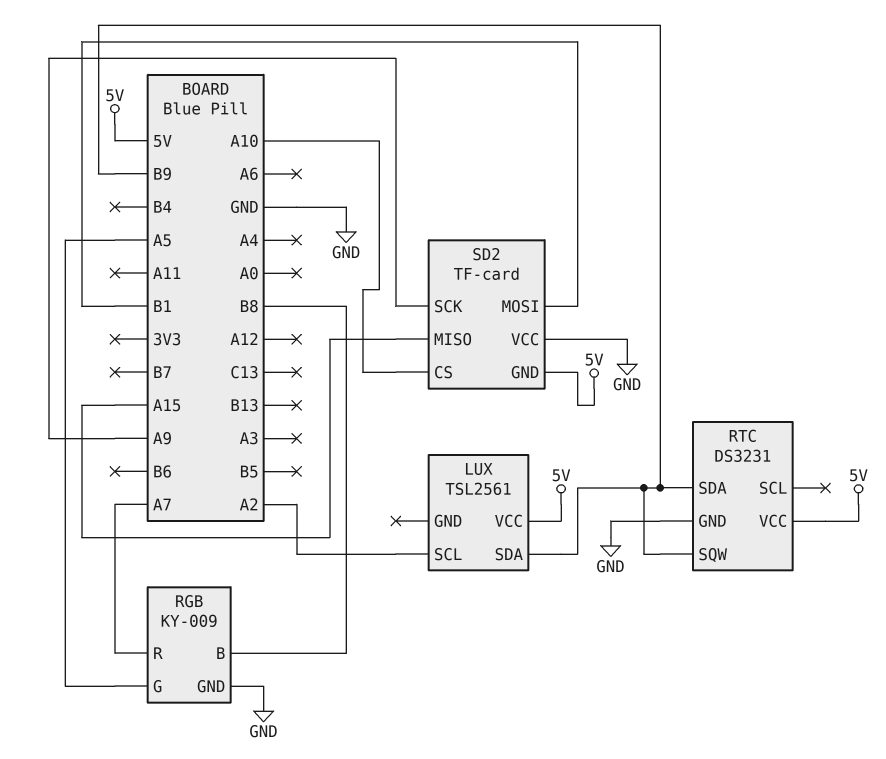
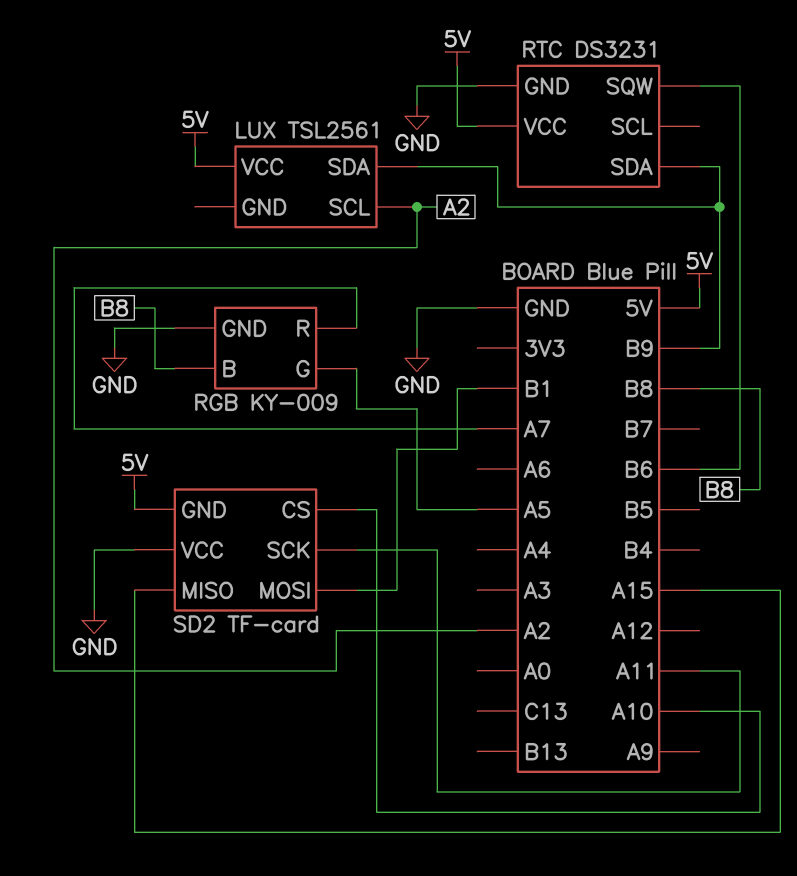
RTC pin SQW: B9 -> B6
SD2 pin SCK: A9 -> A11

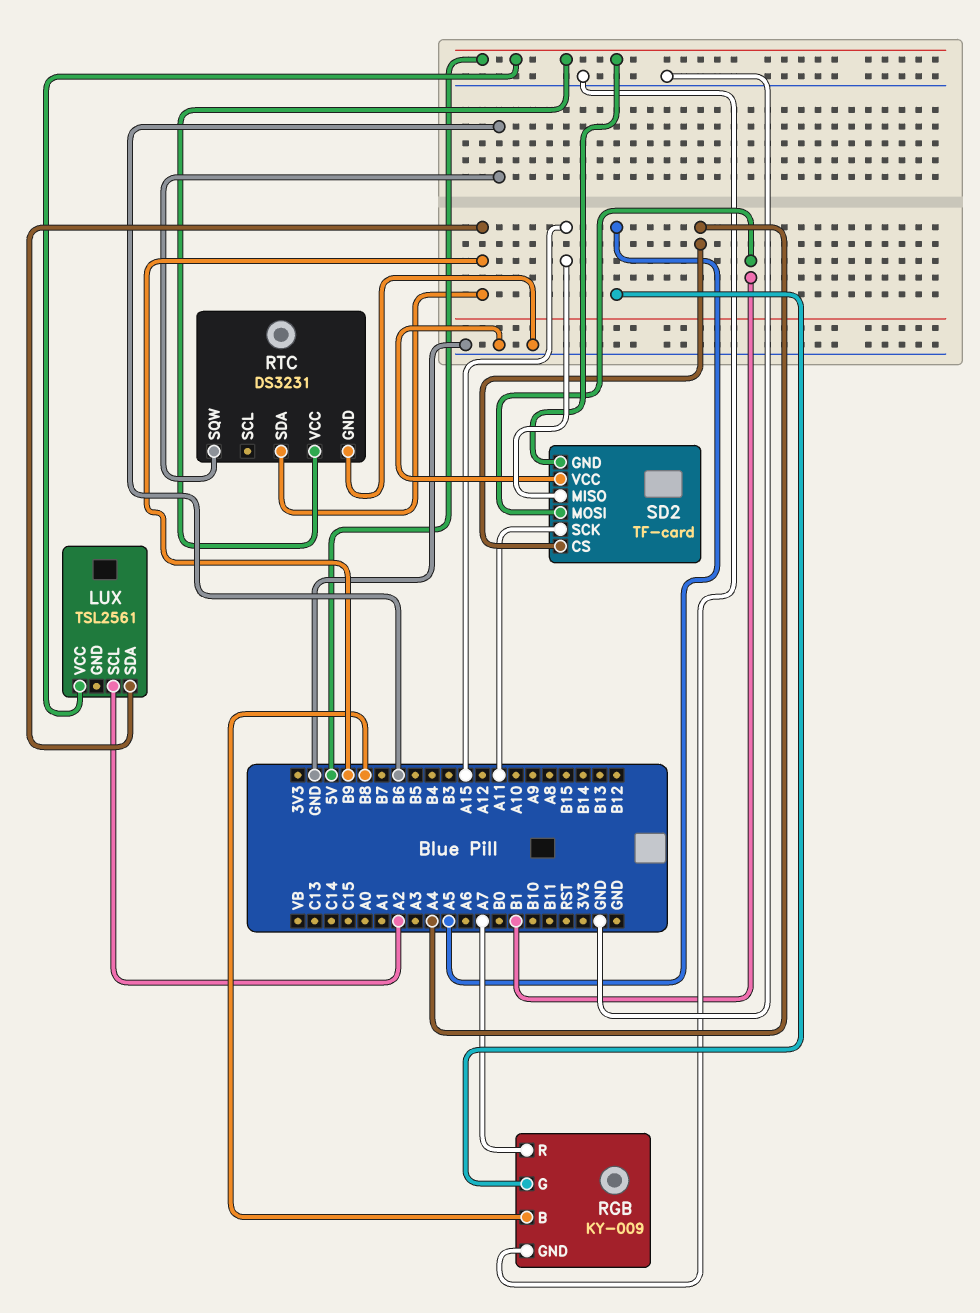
SD2 pin CS: A10 -> A4

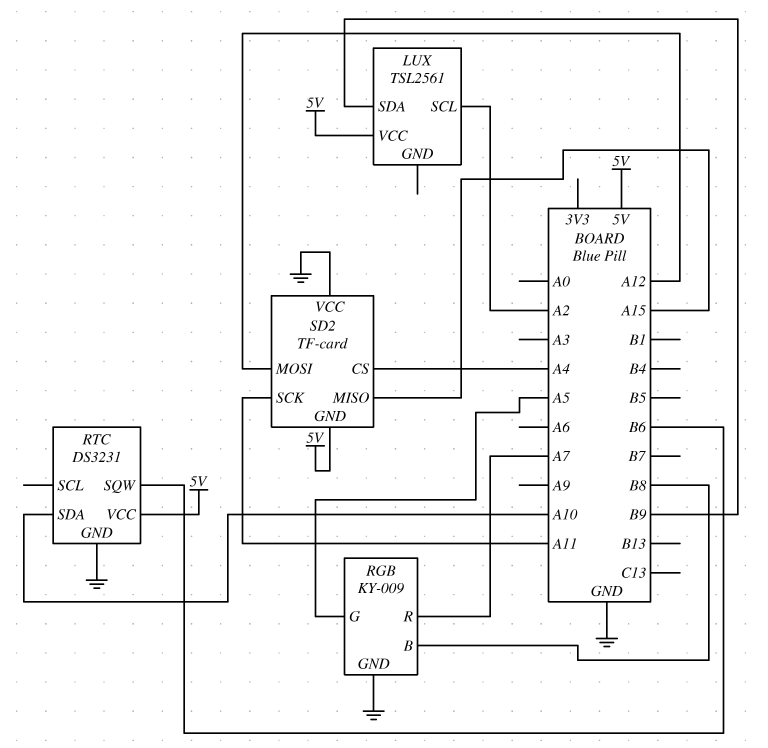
RTC pin SDA: B9 -> A10
SD2 pin MOSI: B1 -> A12

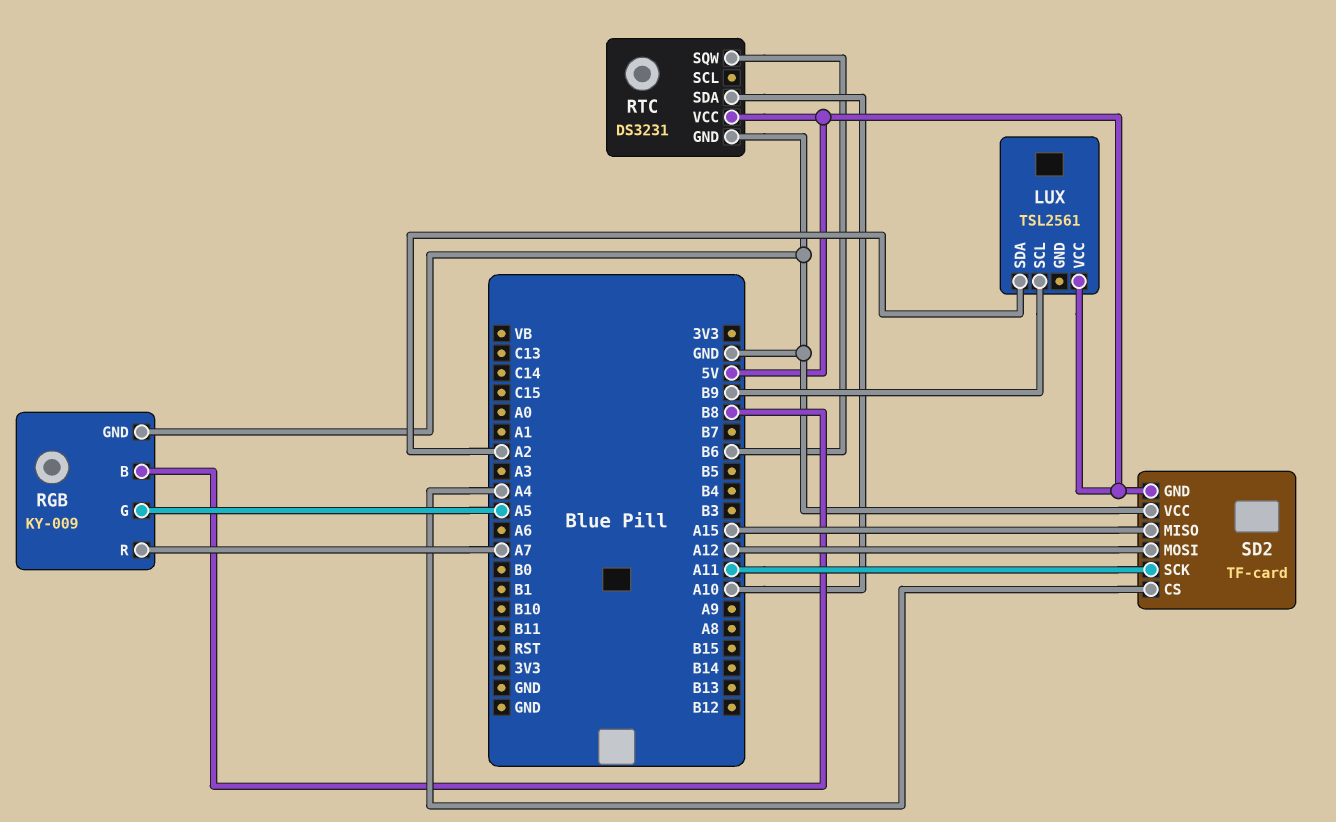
LUX pin SCL: A2 -> B9
LUX pin SDA: B9 -> A2

